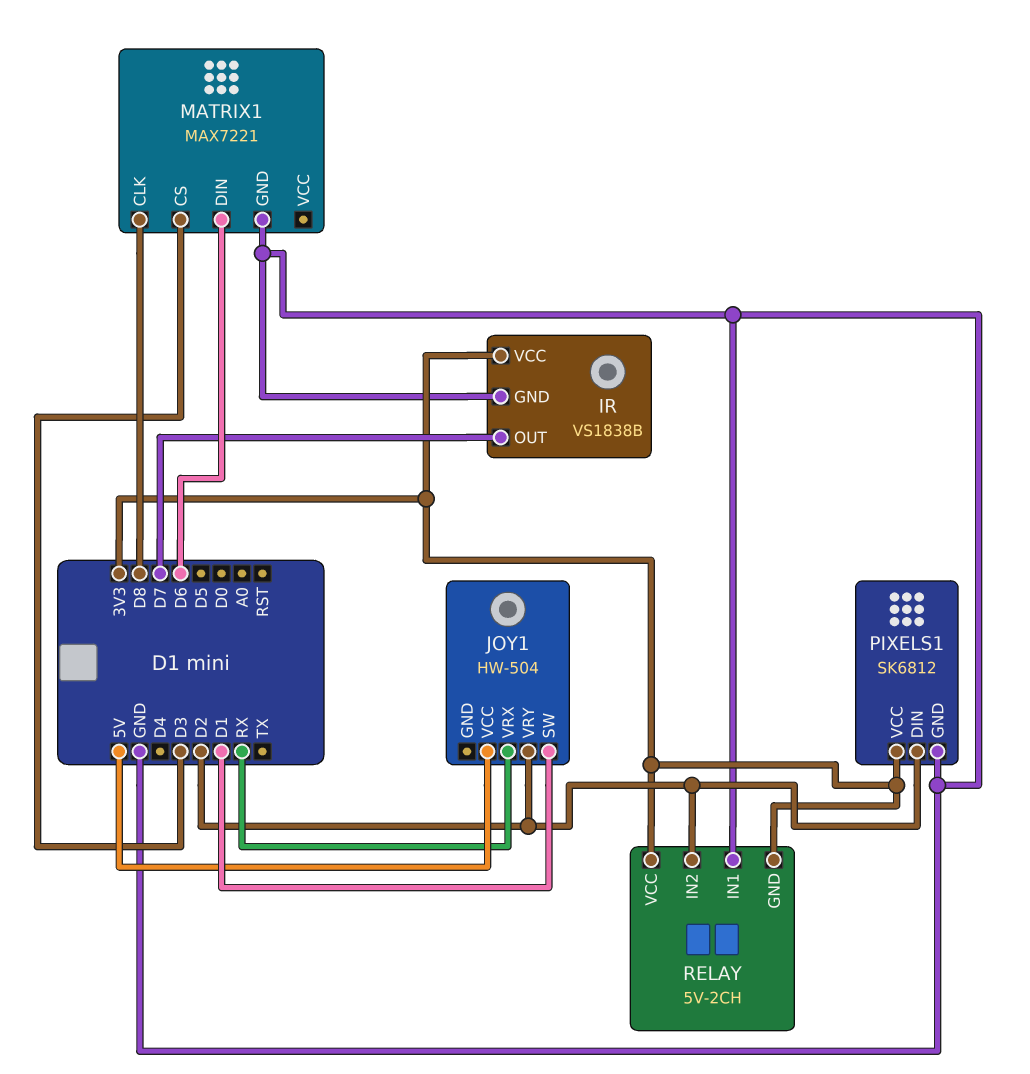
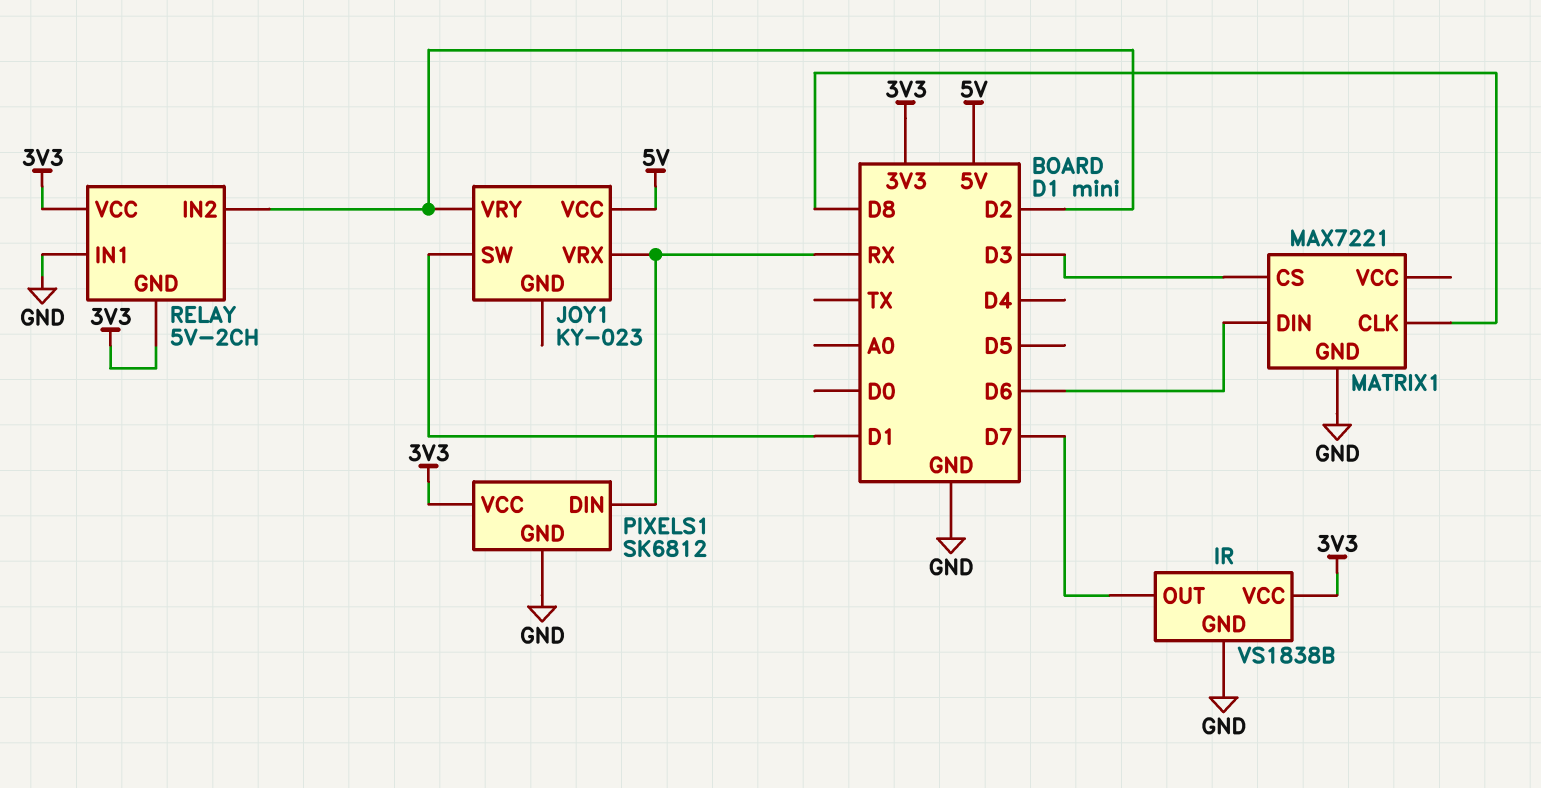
JOY1: HW-504 -> KY-023
PIXELS1 pin DIN: D2 -> RX

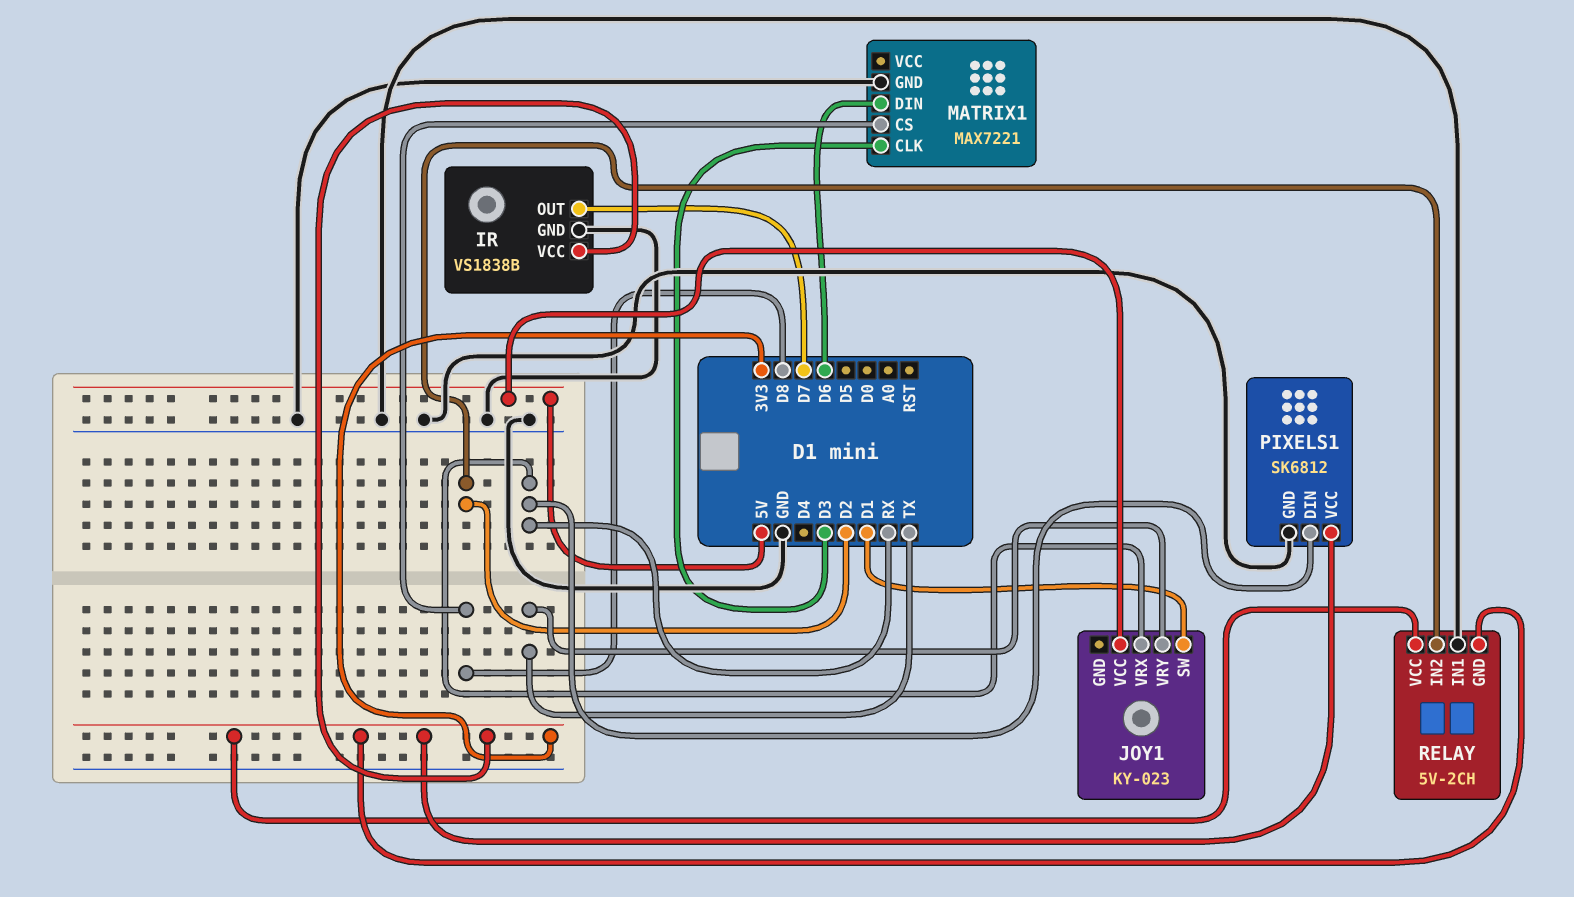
JOY1 pin VRY: D2 -> TX
MATRIX1 pin CLK: D8 -> D3
MATRIX1 pin CS: D3 -> D8

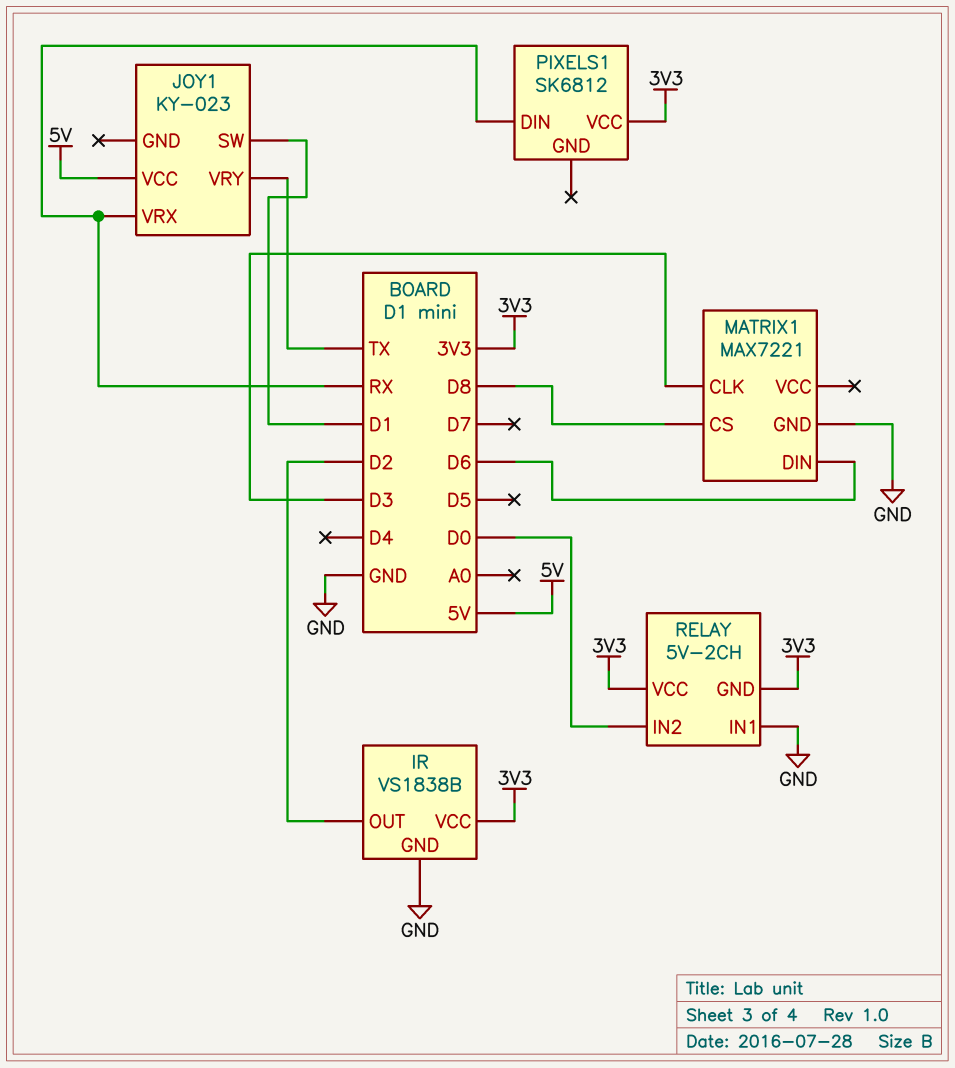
IR pin OUT: D7 -> D2
PIXELS1 pin GND: GND -> none
RELAY pin IN2: D2 -> D0

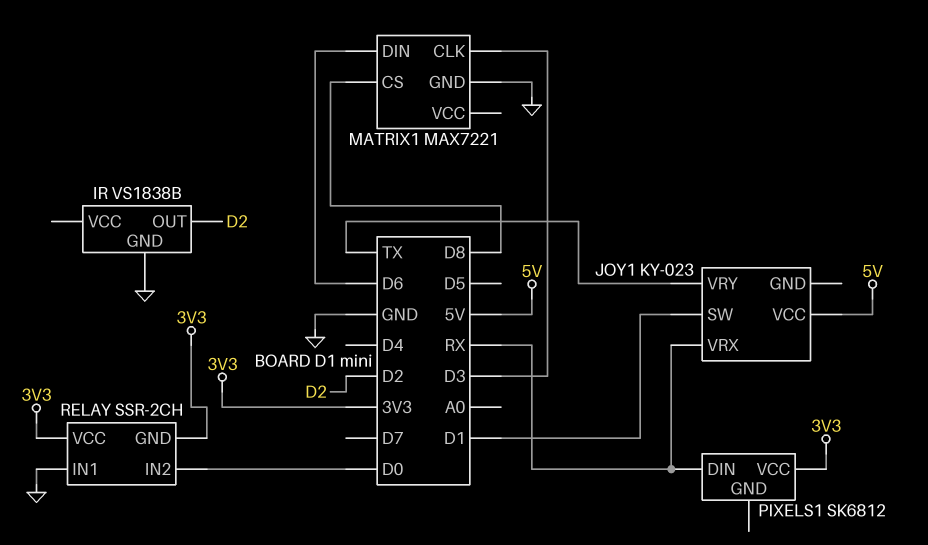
IR pin VCC: 3V3 -> none
RELAY: 5V-2CH -> SSR-2CH

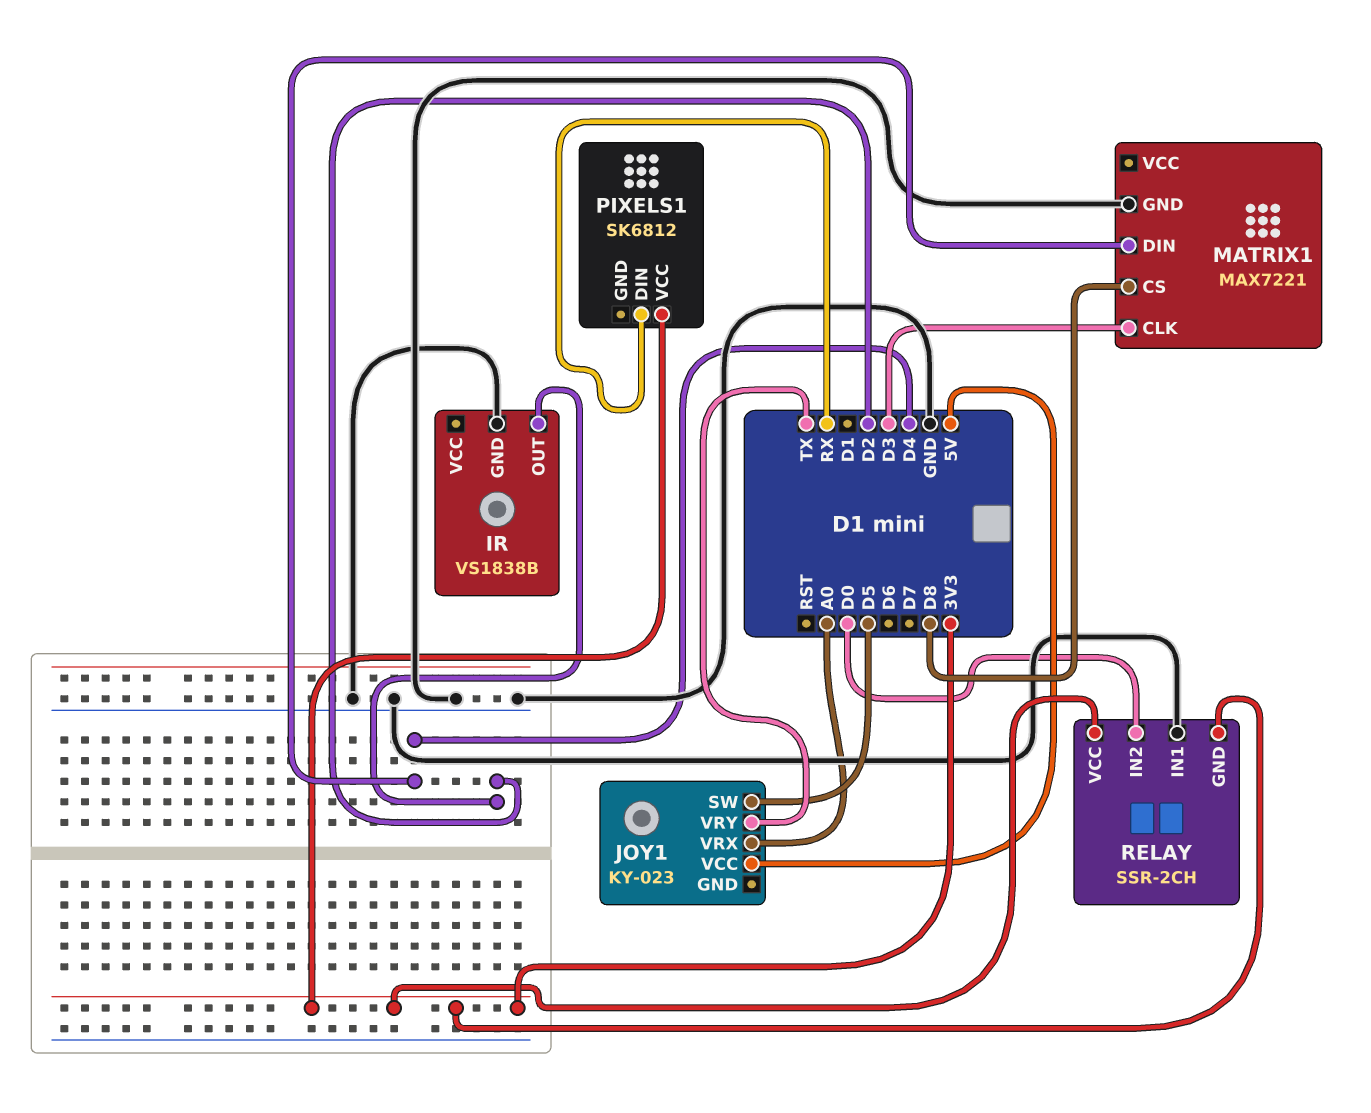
JOY1 pin SW: D1 -> D5
JOY1 pin VRX: RX -> A0
MATRIX1 pin DIN: D6 -> D4

